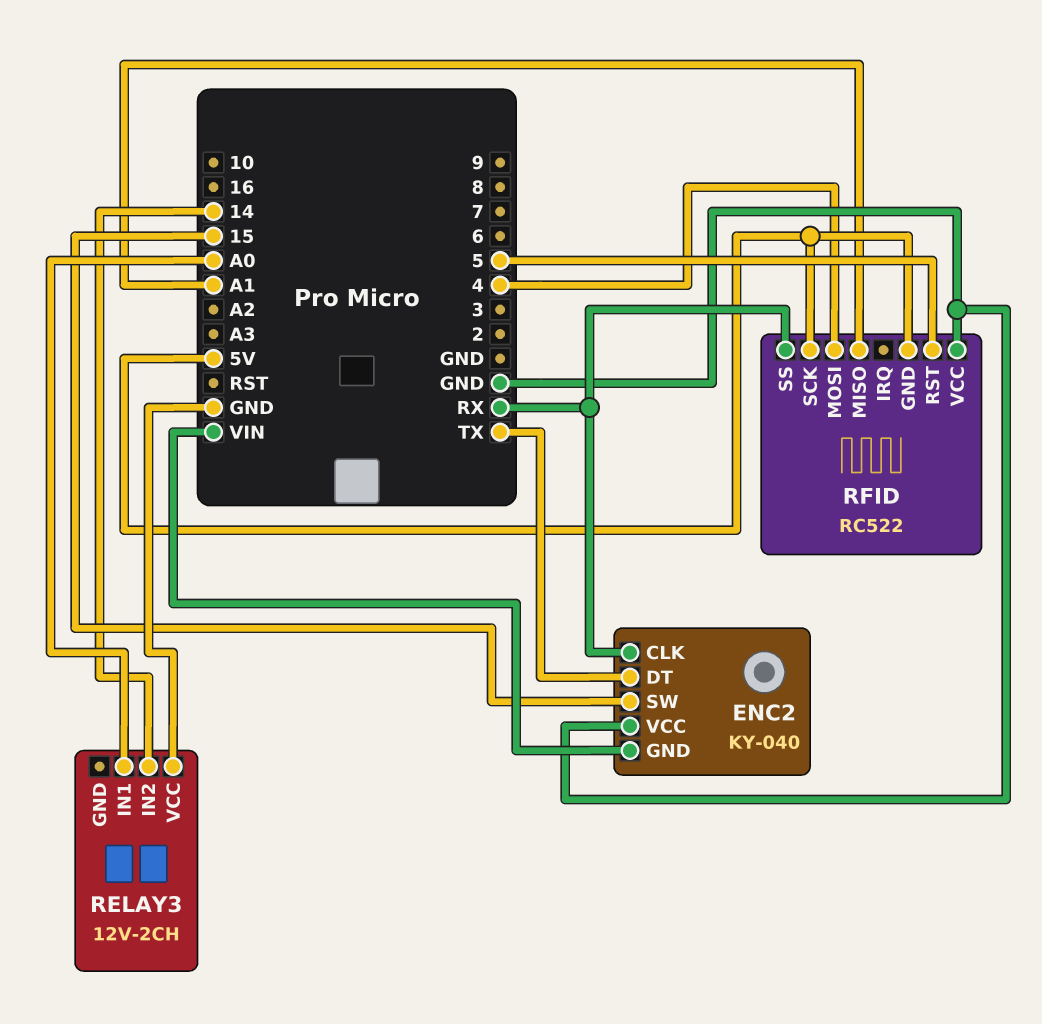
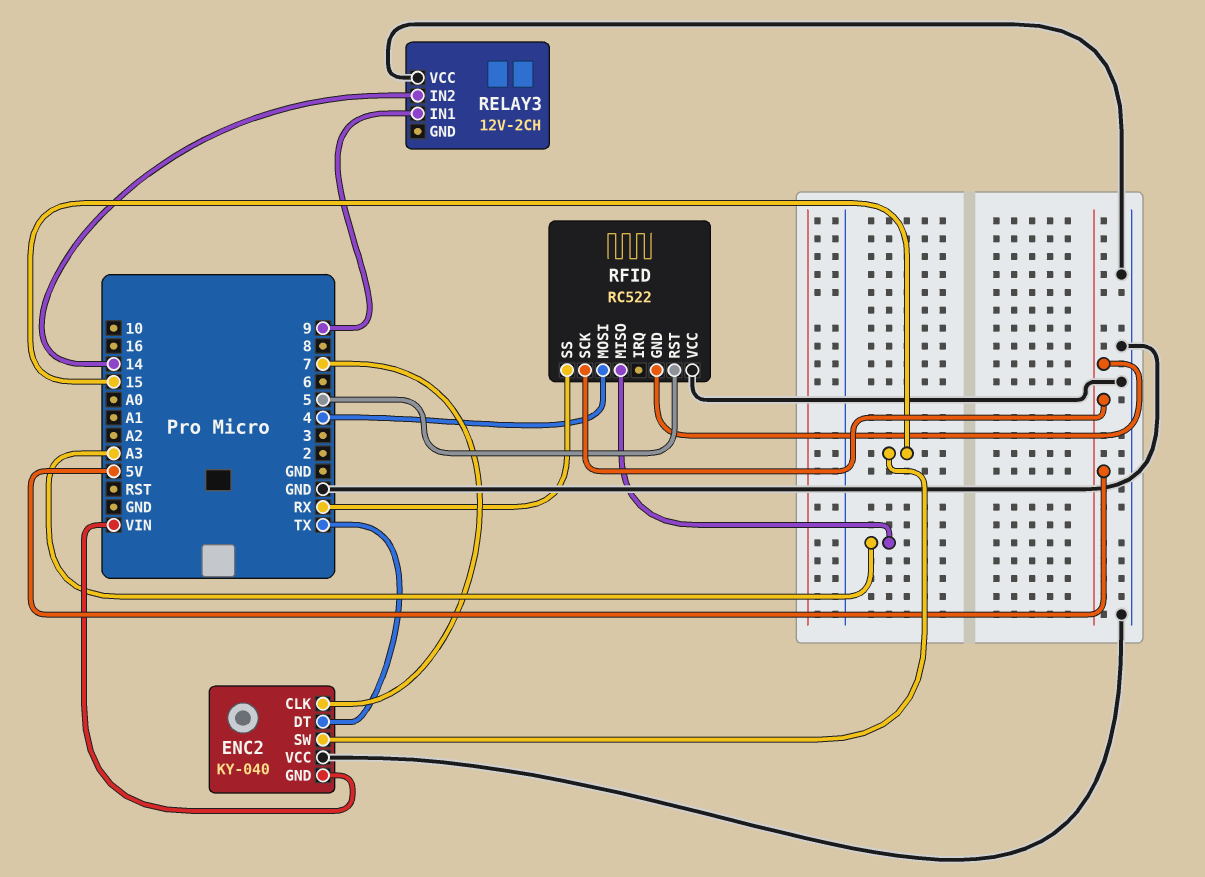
ENC2 pin CLK: RX -> 7
RELAY3 pin IN1: A0 -> 9
RFID pin MISO: A1 -> A3

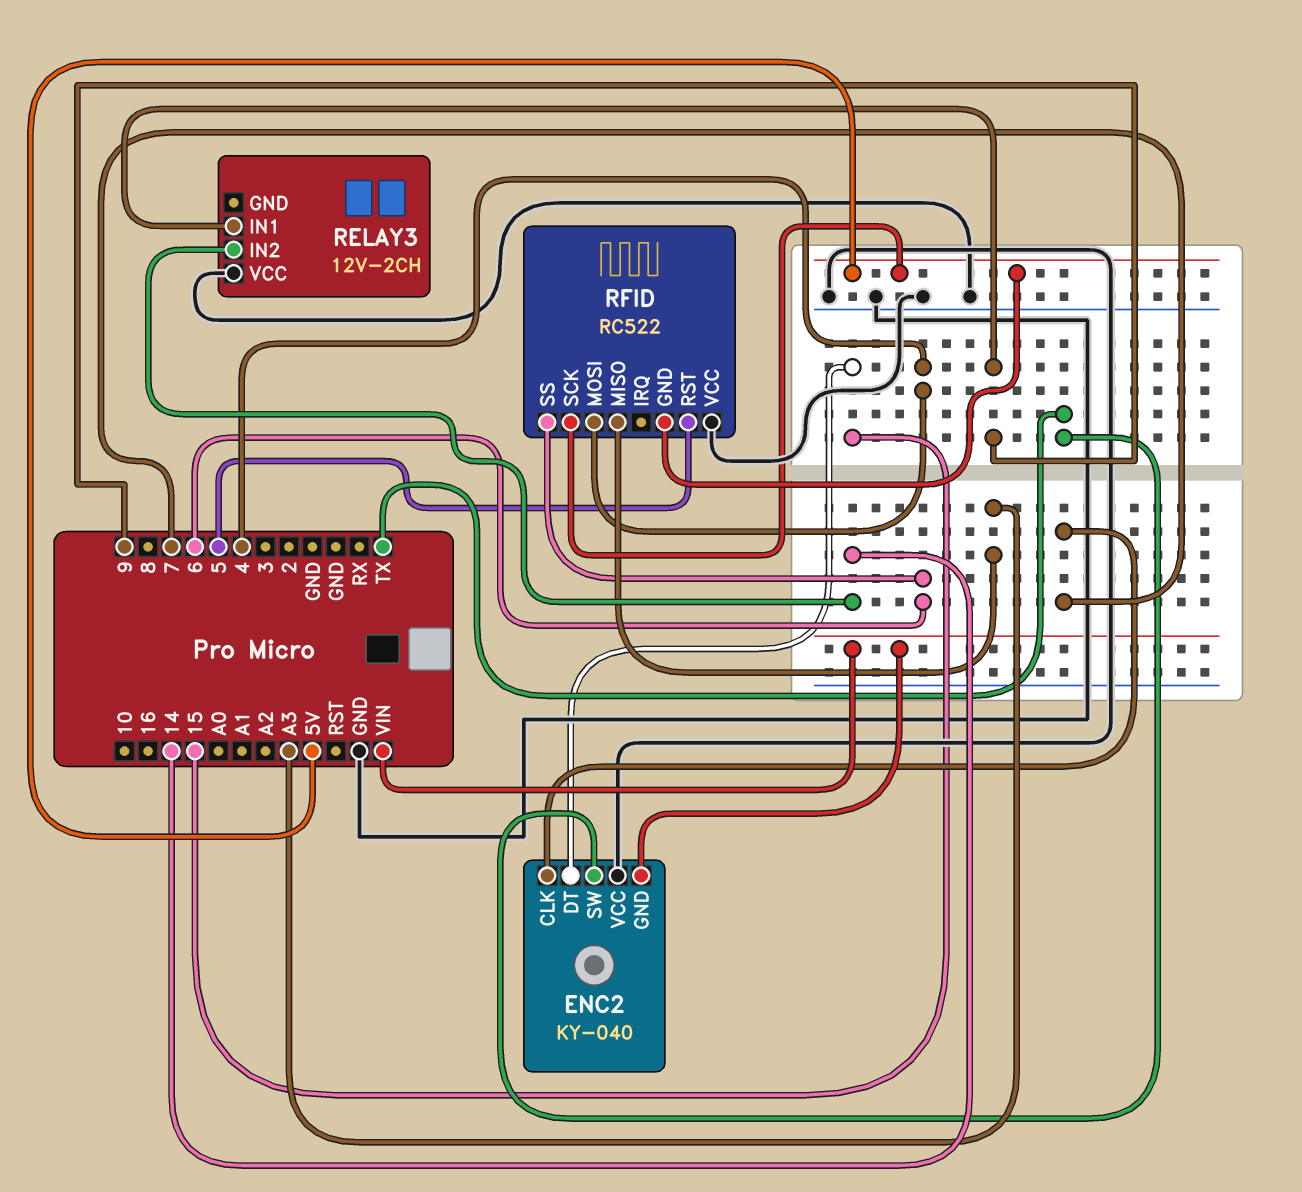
ENC2 pin DT: TX -> 15
ENC2 pin SW: 15 -> TX
RFID pin SS: RX -> 6

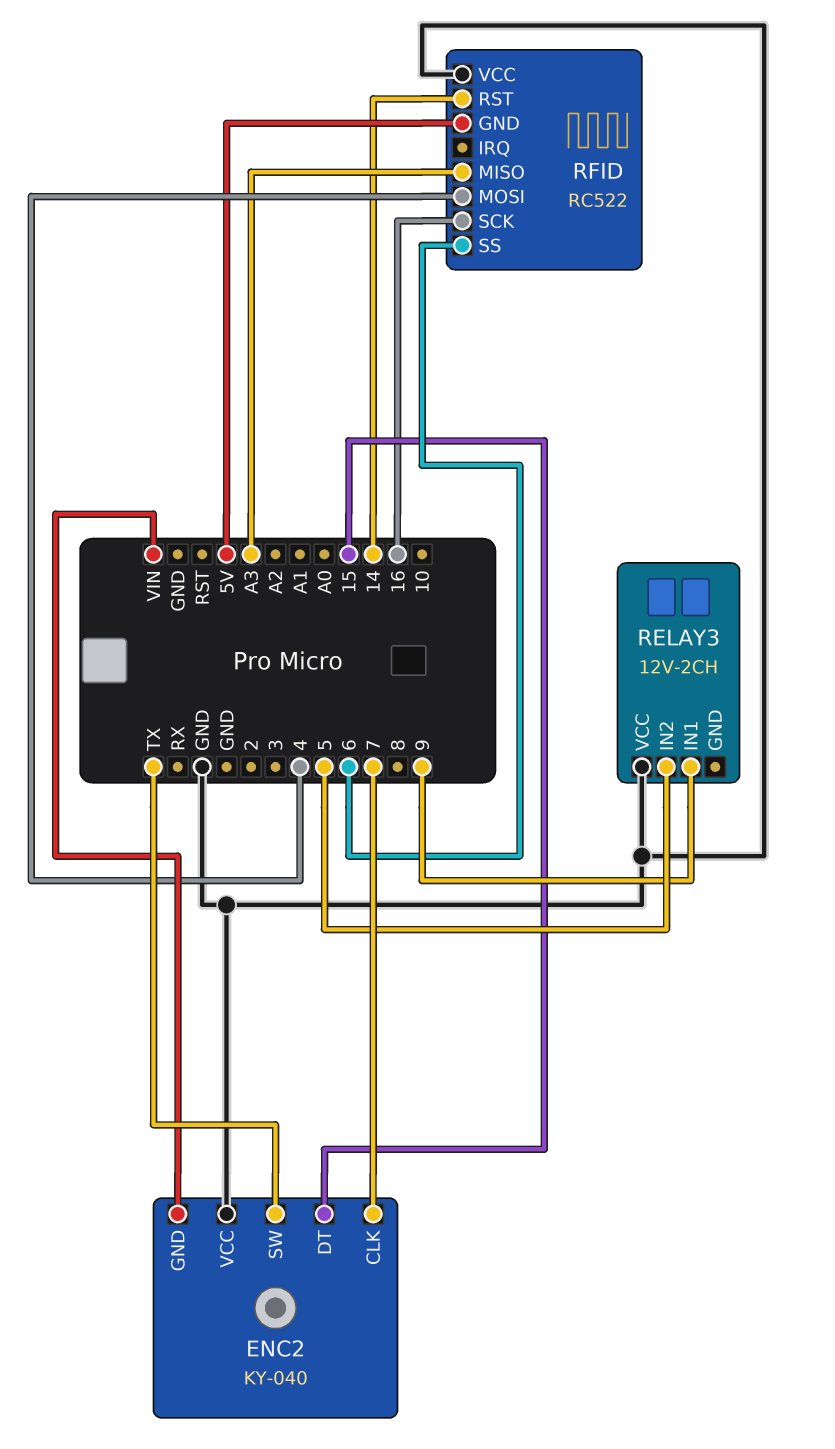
RELAY3 pin IN2: 14 -> 5
RFID pin RST: 5 -> 14
RFID pin SCK: 5V -> 16

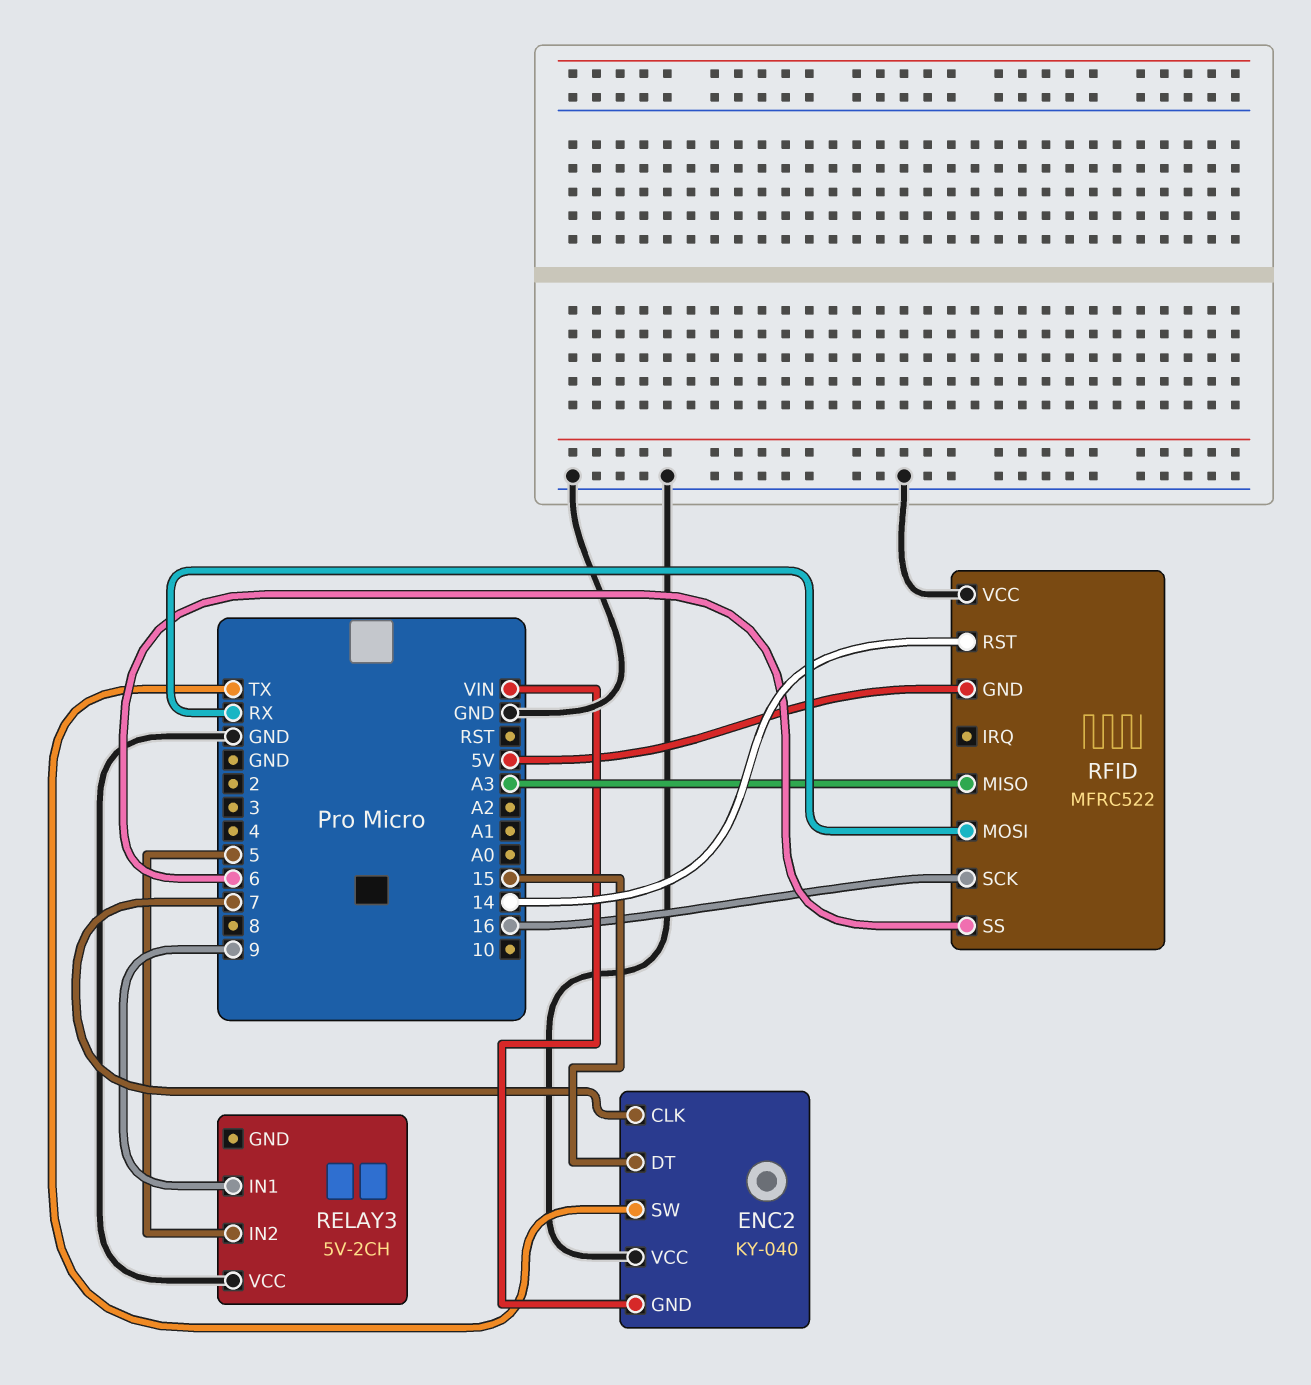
RELAY3: 12V-2CH -> 5V-2CH
RFID: RC522 -> MFRC522
RFID pin MOSI: 4 -> RX

